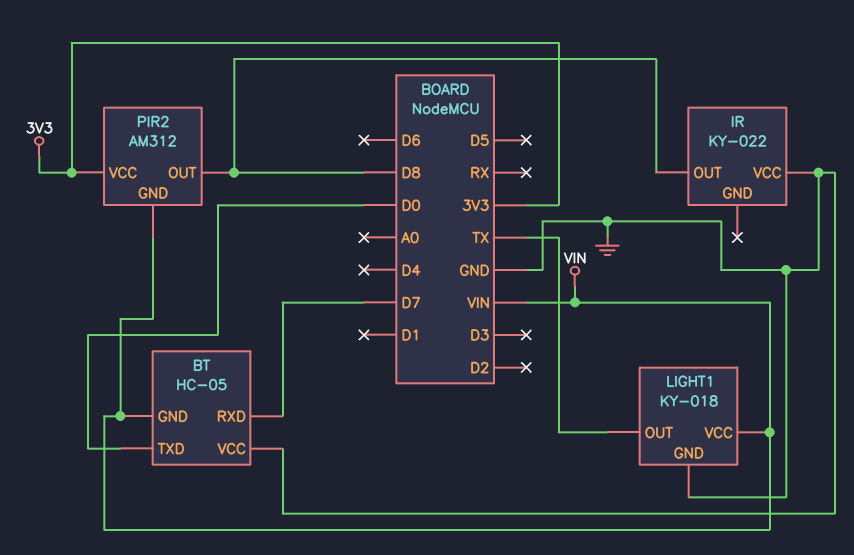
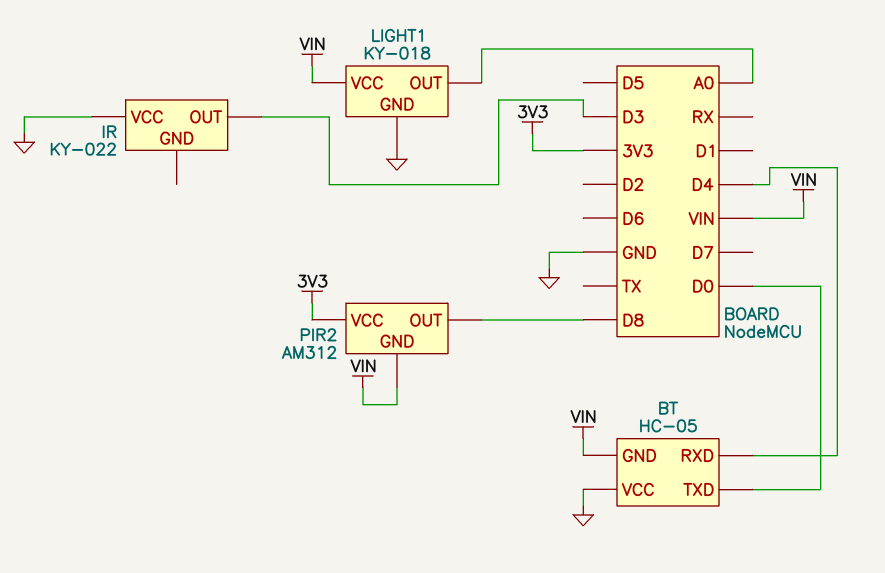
BT pin RXD: D7 -> D4
IR pin OUT: D8 -> D3
LIGHT1 pin OUT: TX -> A0

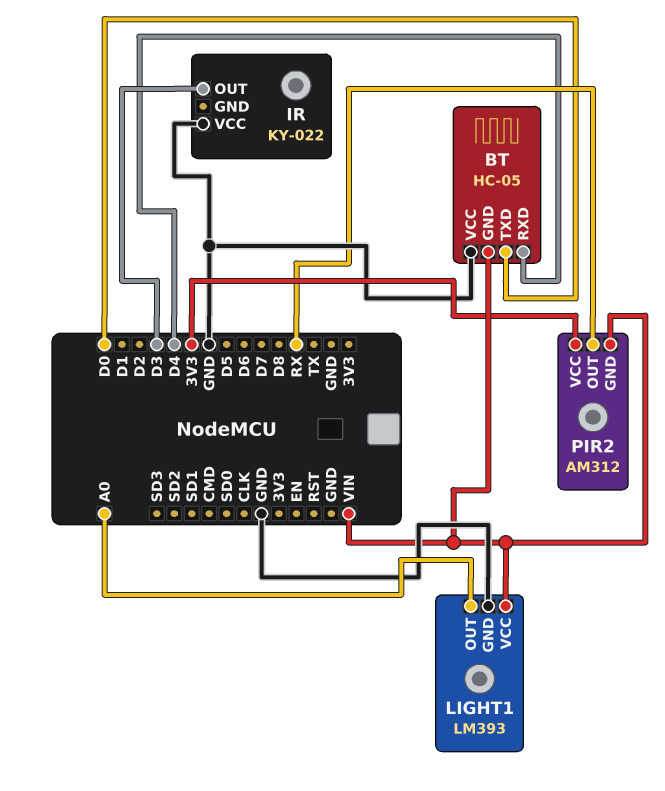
LIGHT1: KY-018 -> LM393
PIR2 pin OUT: D8 -> RX

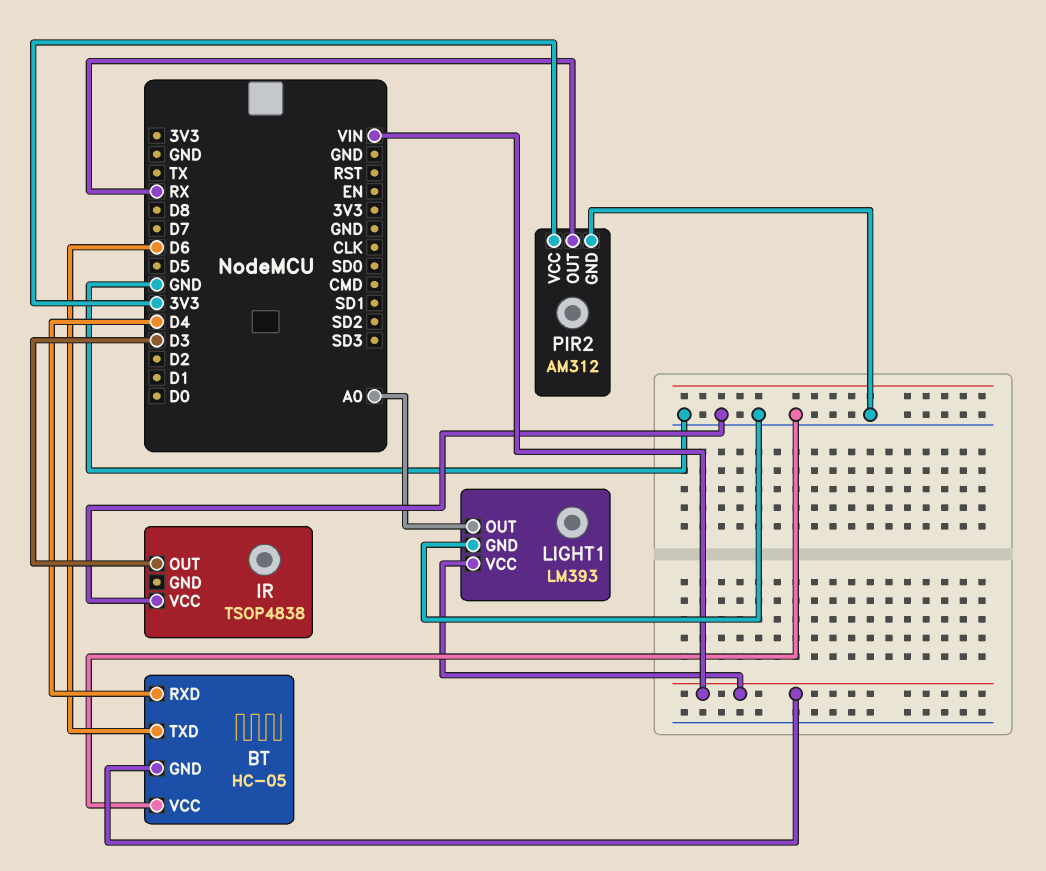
BT pin TXD: D0 -> D6
IR: KY-022 -> TSOP4838
PIR2 pin GND: VIN -> GND

